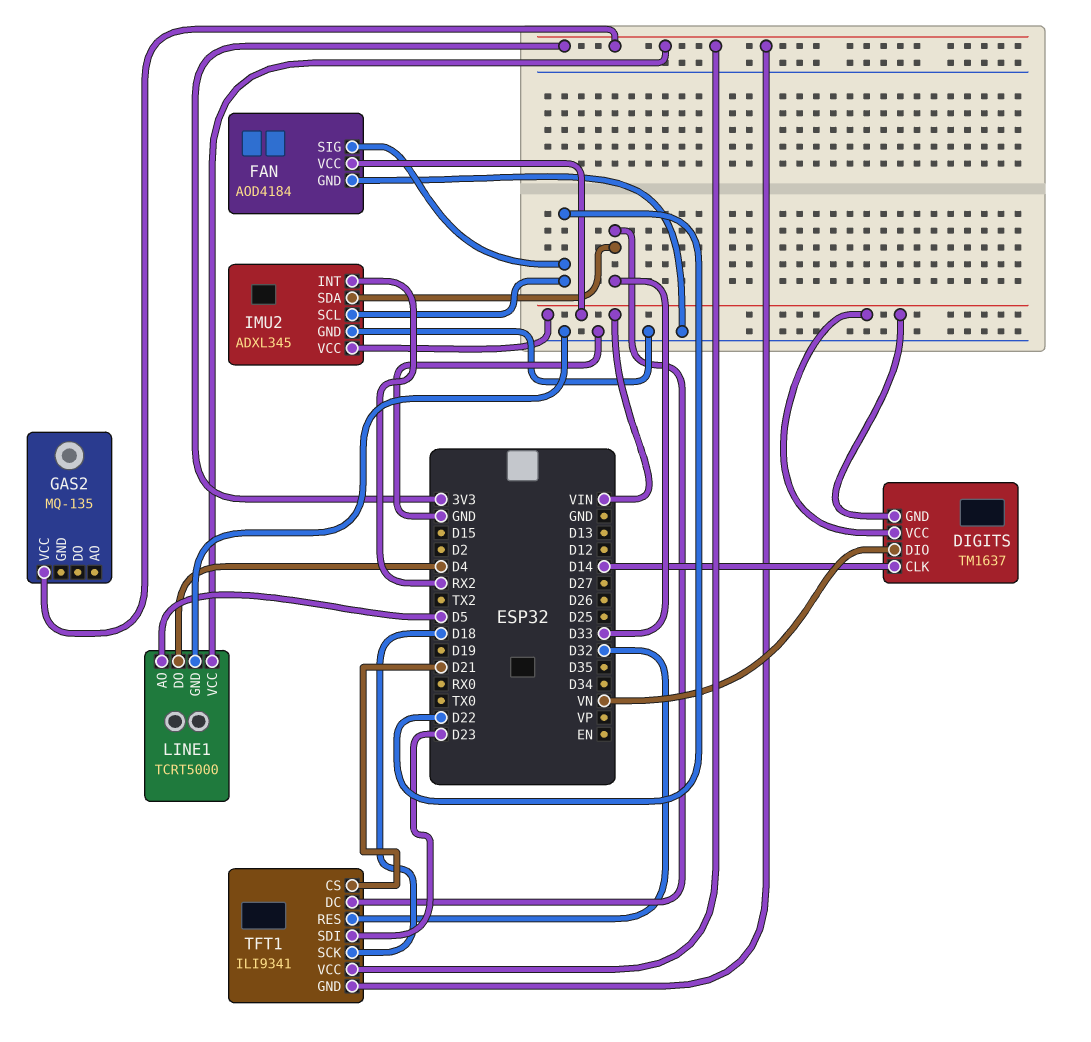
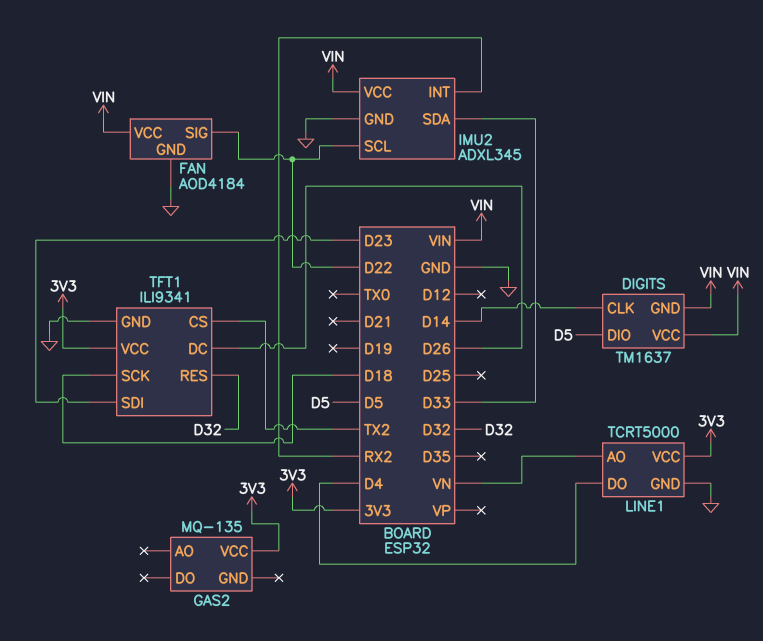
DIGITS pin DIO: VN -> D5
LINE1 pin AO: D5 -> VN
TFT1 pin CS: D21 -> TX2
TFT1 pin DC: D33 -> D26
TFT1 pin GND: 3V3 -> GND

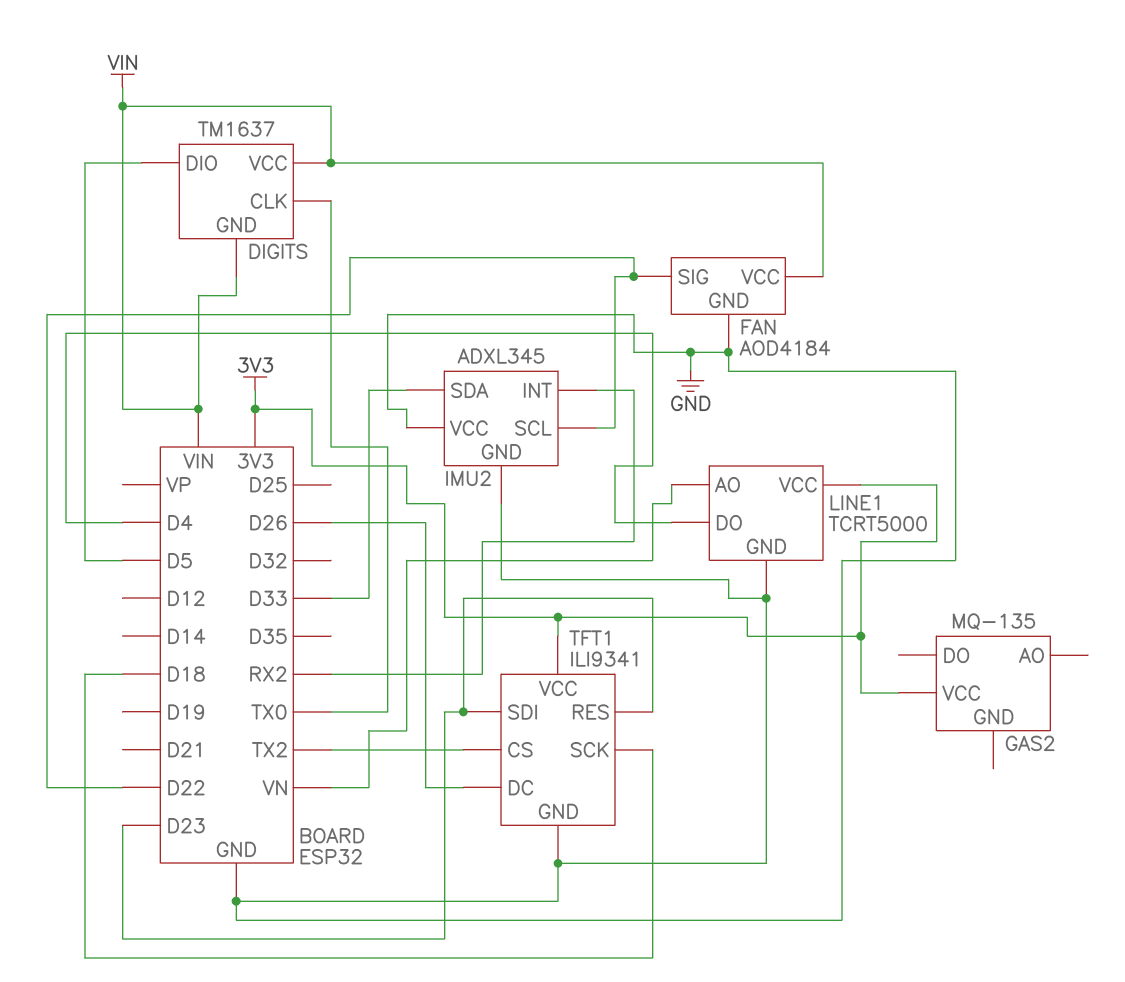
DIGITS pin CLK: D14 -> TX0
IMU2 pin VCC: VIN -> GND
TFT1 pin RES: D32 -> D23

